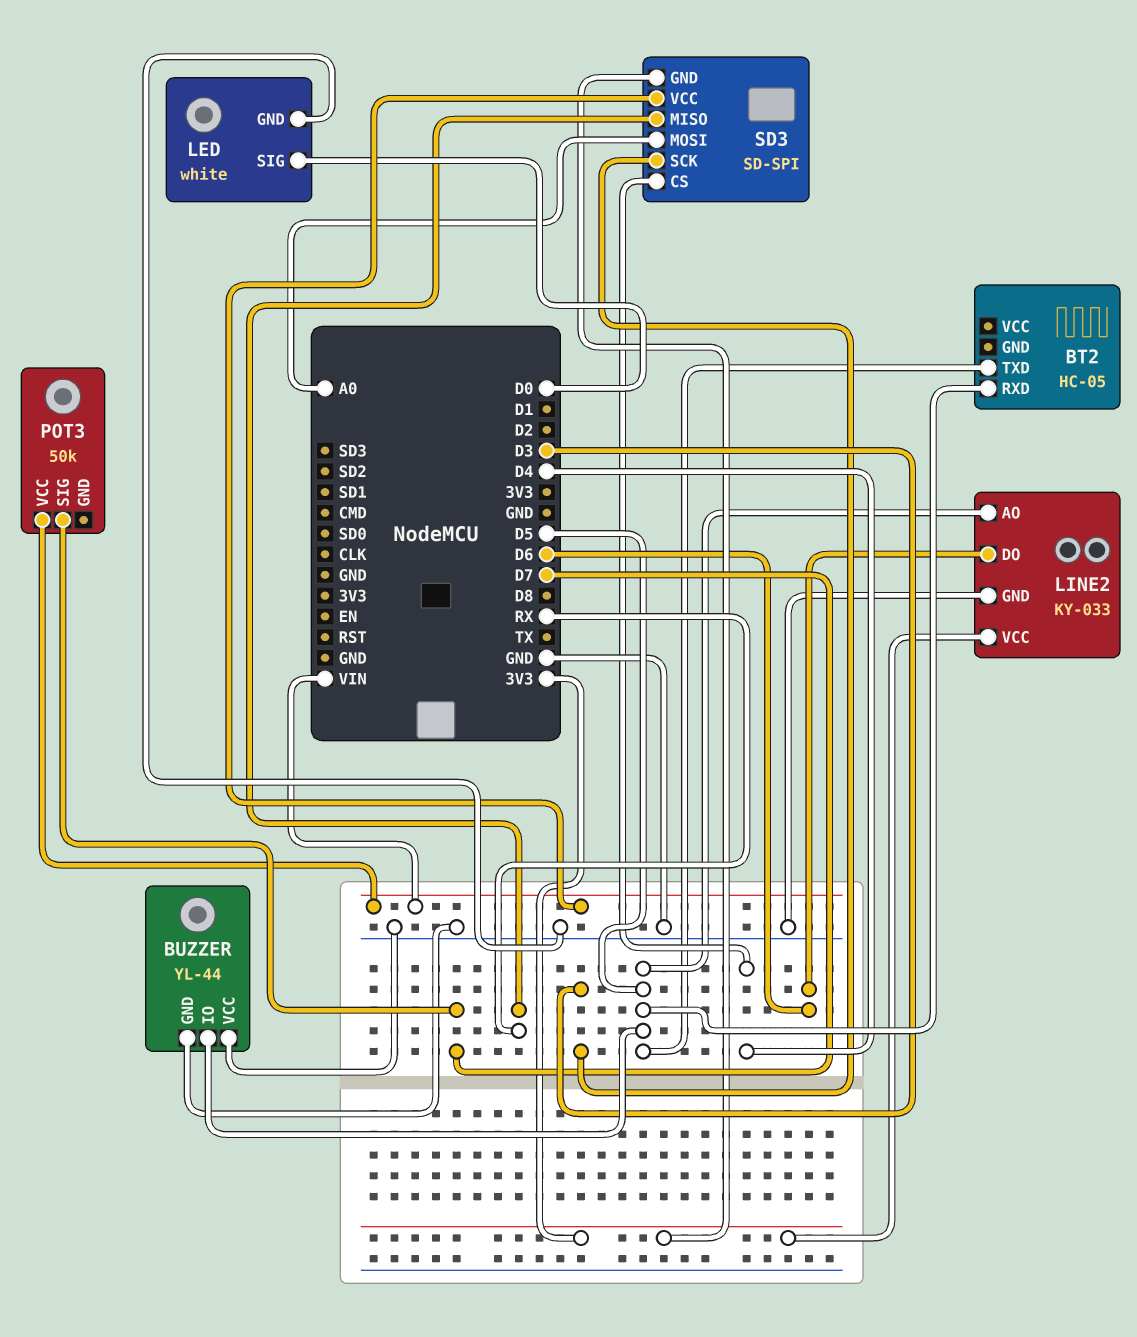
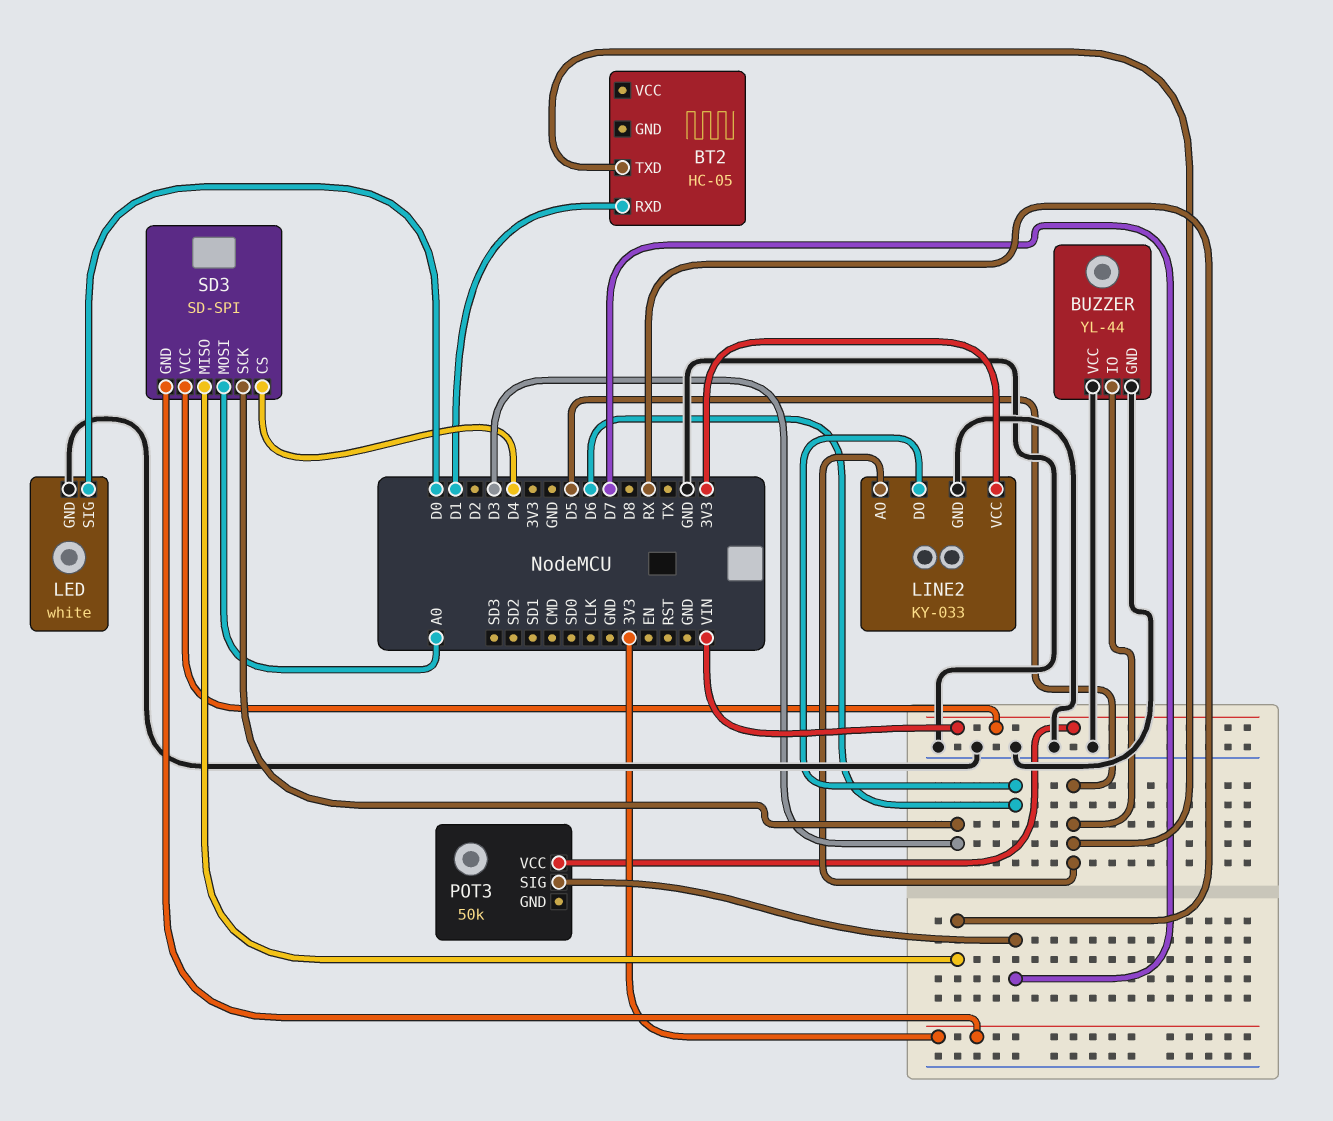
BT2 pin RXD: D5 -> D1

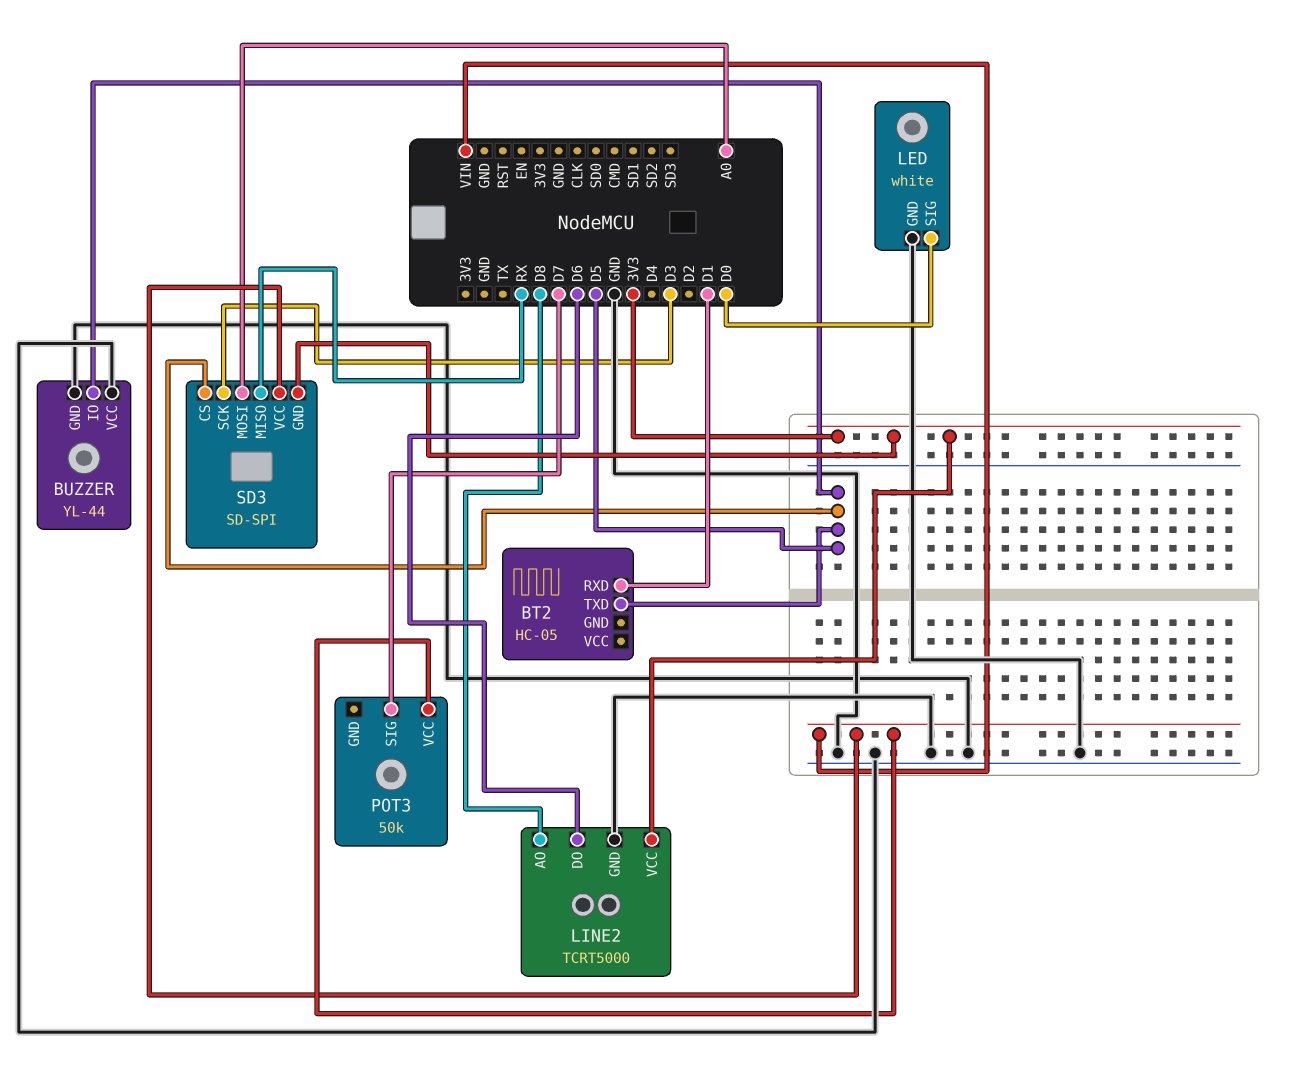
LINE2: KY-033 -> TCRT5000
LINE2 pin AO: D5 -> D8
SD3 pin CS: D4 -> D5

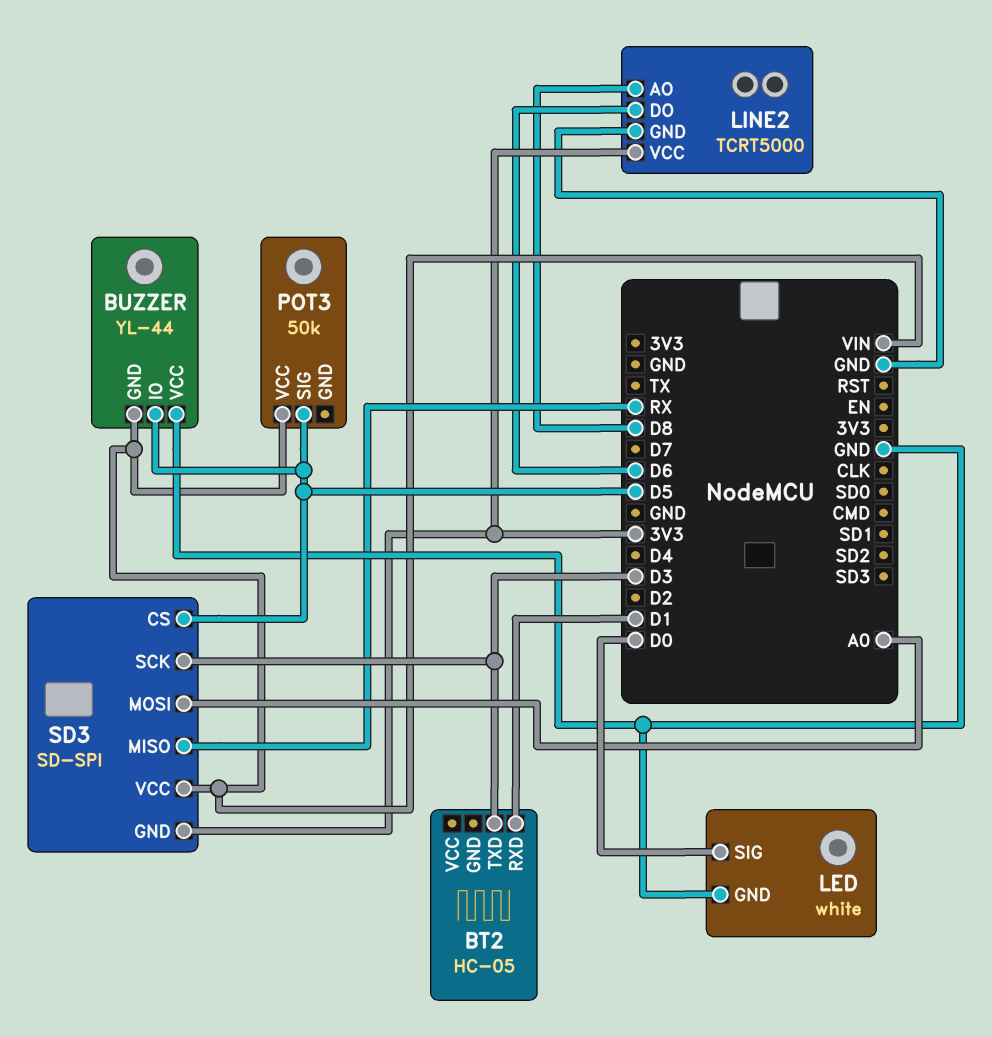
BT2 pin TXD: D5 -> D3
BUZZER pin GND: GND -> VIN
POT3 pin SIG: D7 -> D5

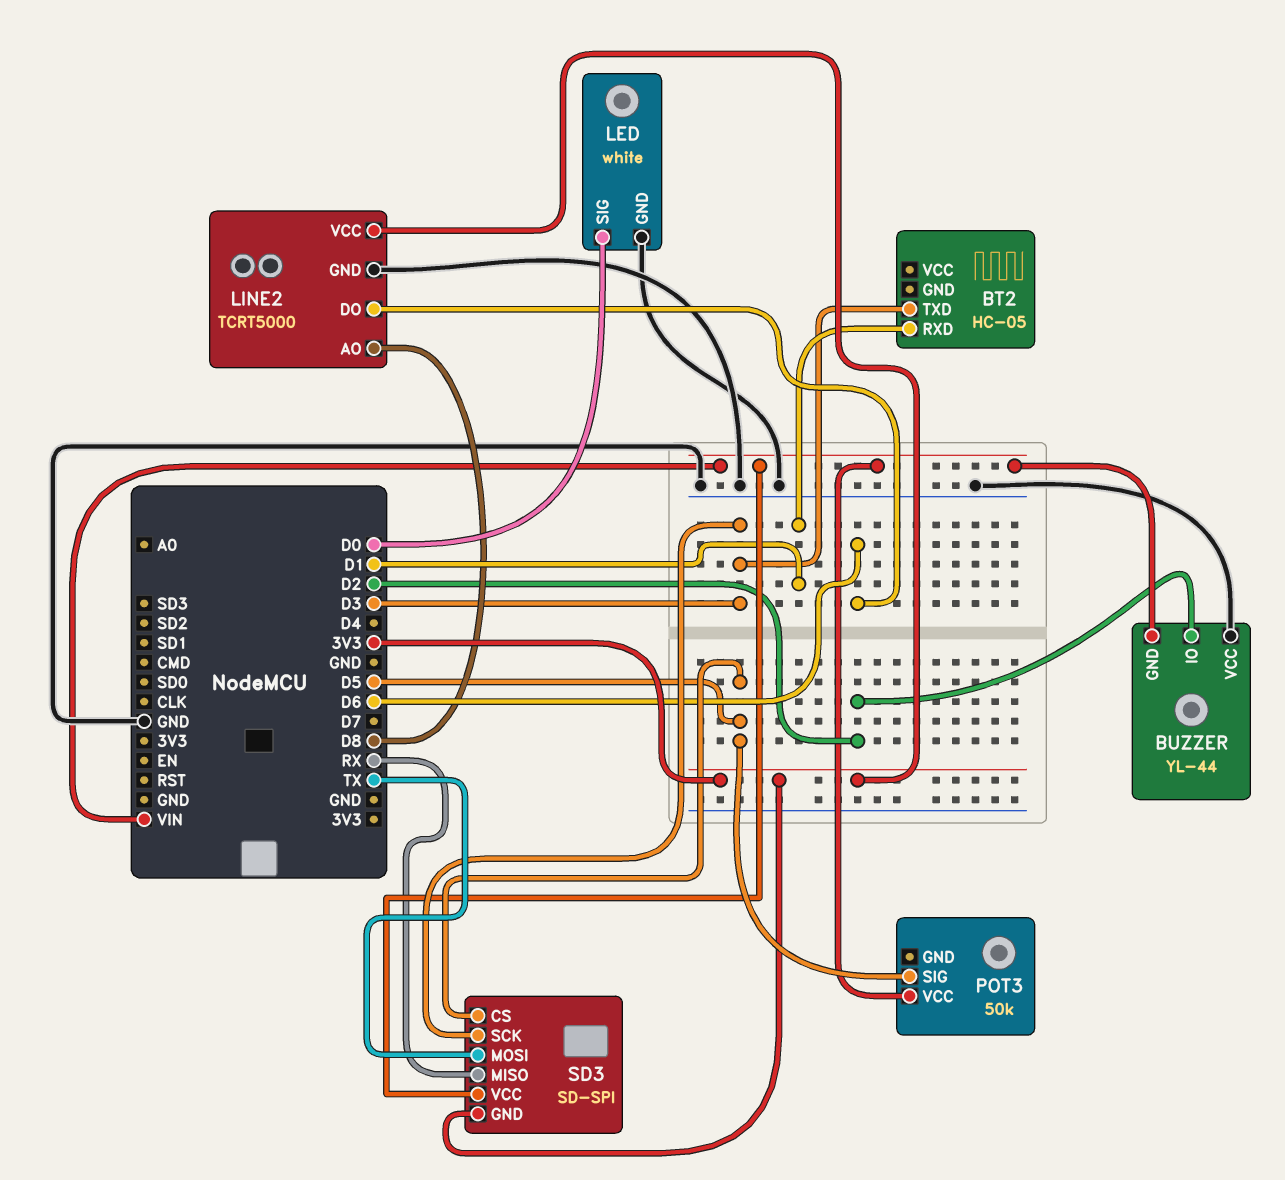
BUZZER pin IO: D5 -> D2
SD3 pin MOSI: A0 -> TX

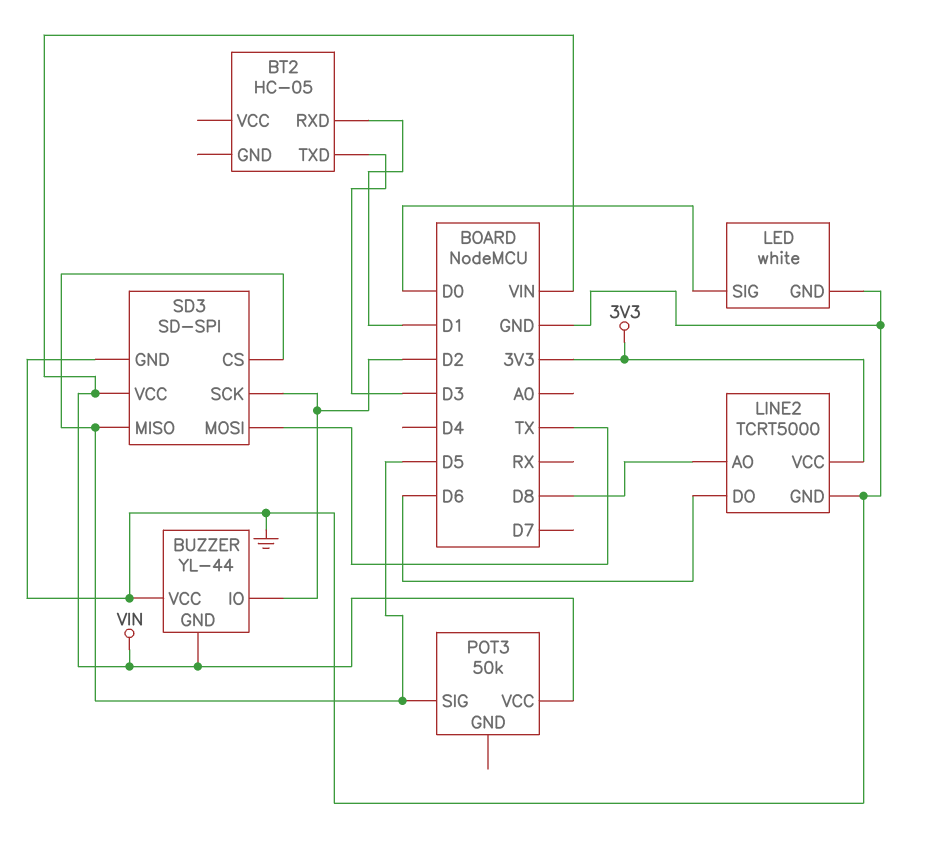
SD3 pin GND: 3V3 -> GND
SD3 pin MISO: RX -> D5
SD3 pin SCK: D3 -> D2

